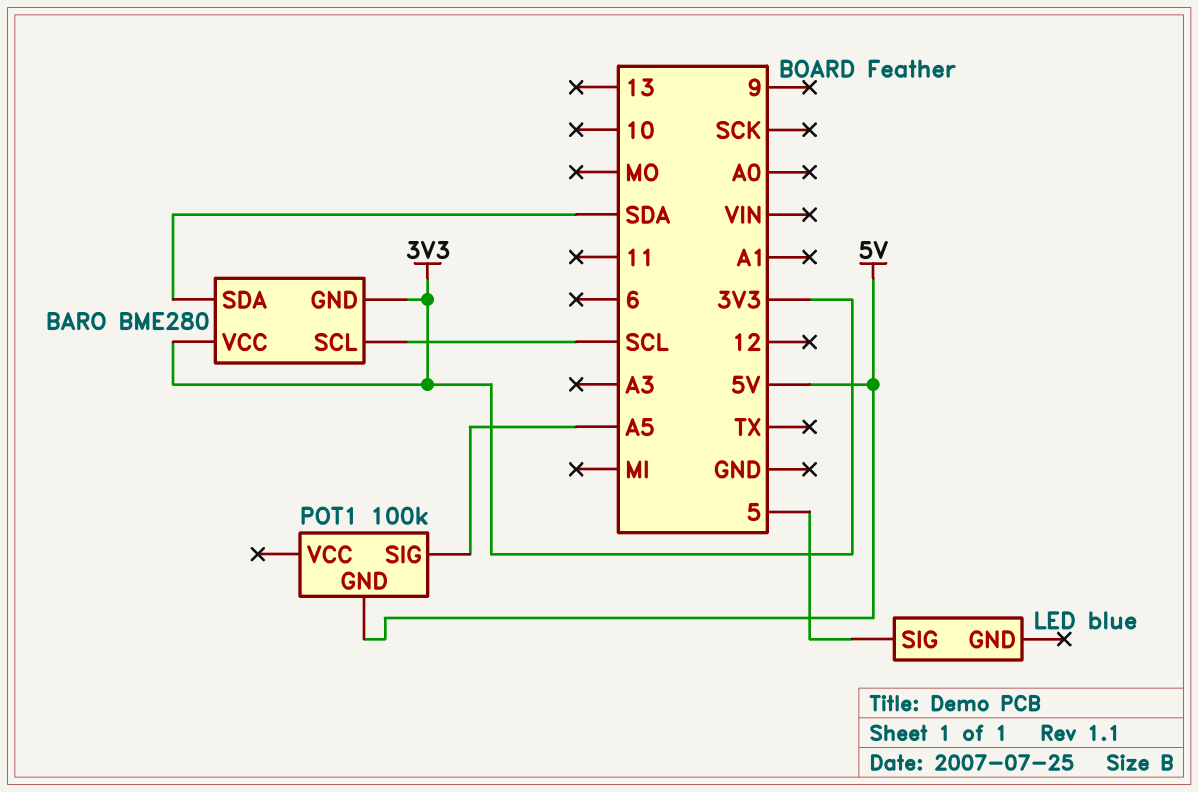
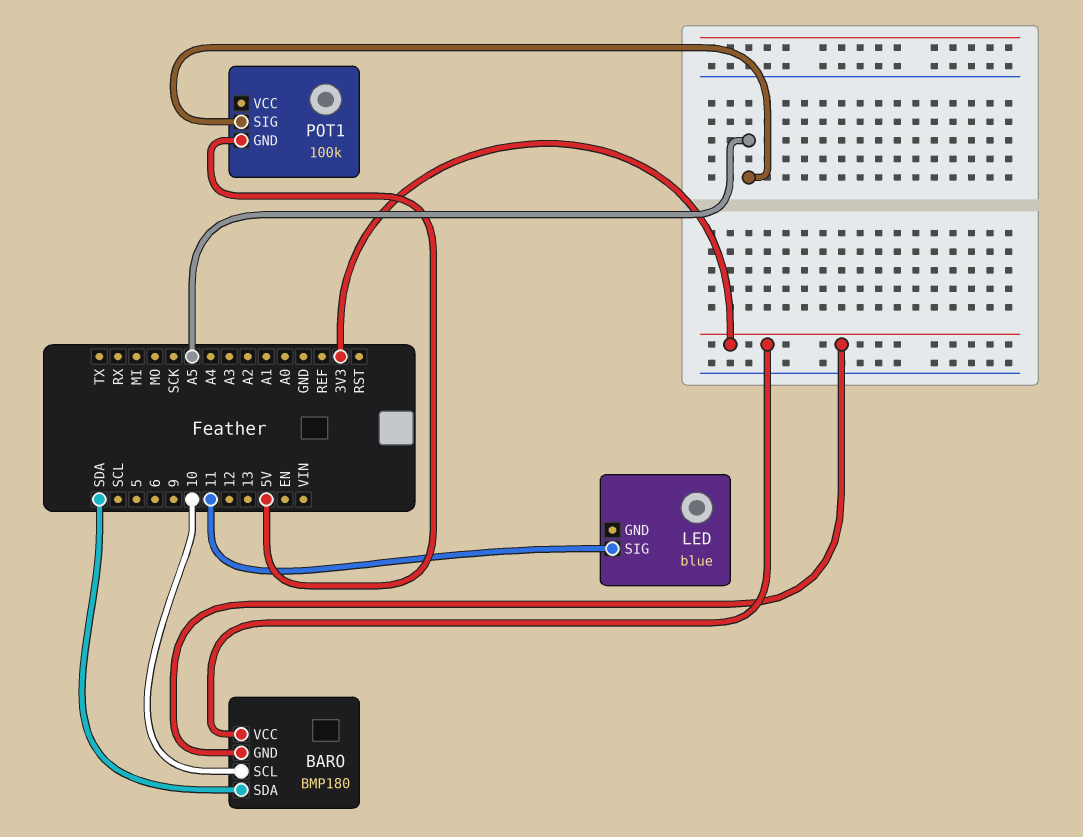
BARO: BME280 -> BMP180
BARO pin SCL: SCL -> 10
LED pin SIG: 5 -> 11

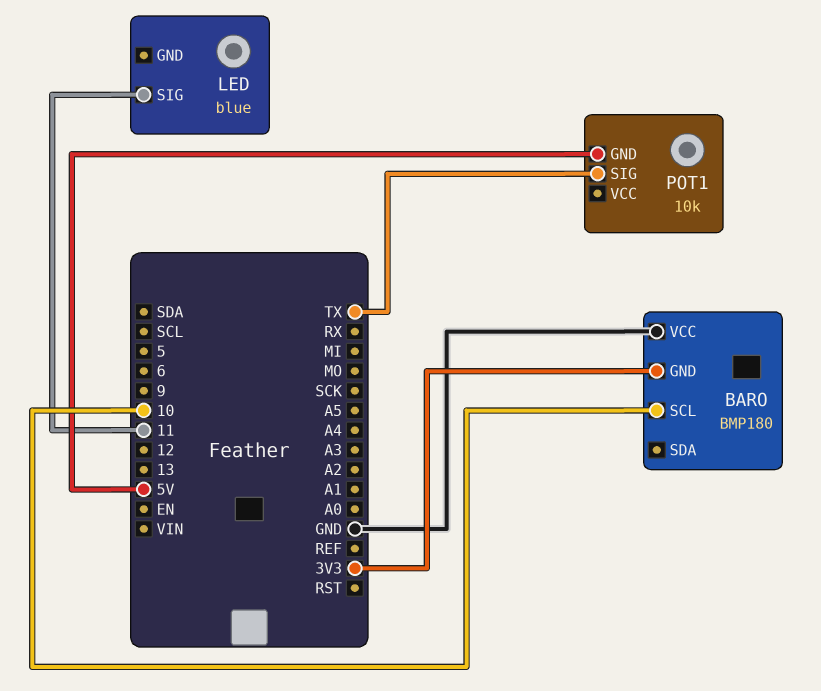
BARO pin SDA: SDA -> none
BARO pin VCC: 3V3 -> GND
POT1: 100k -> 10k
POT1 pin SIG: A5 -> TX

